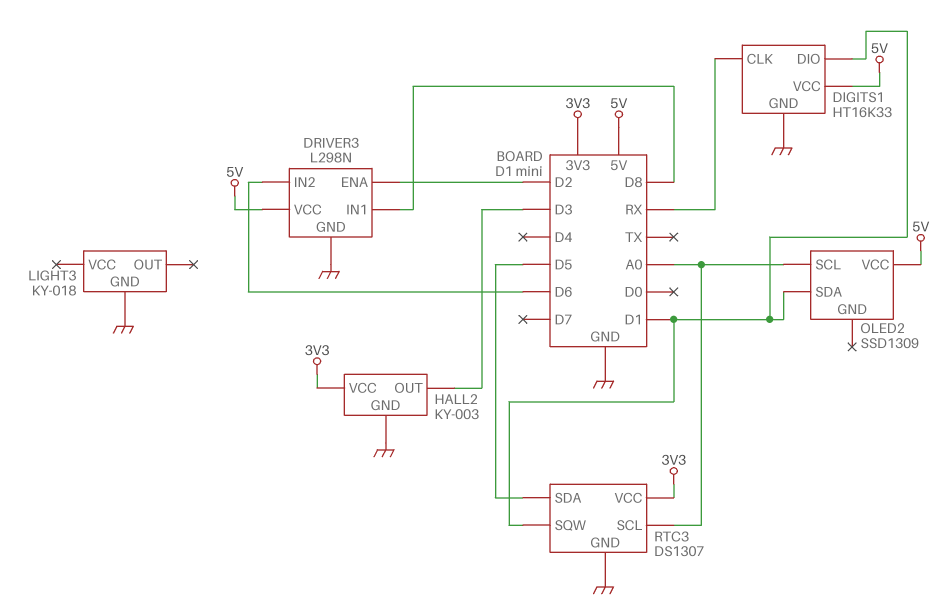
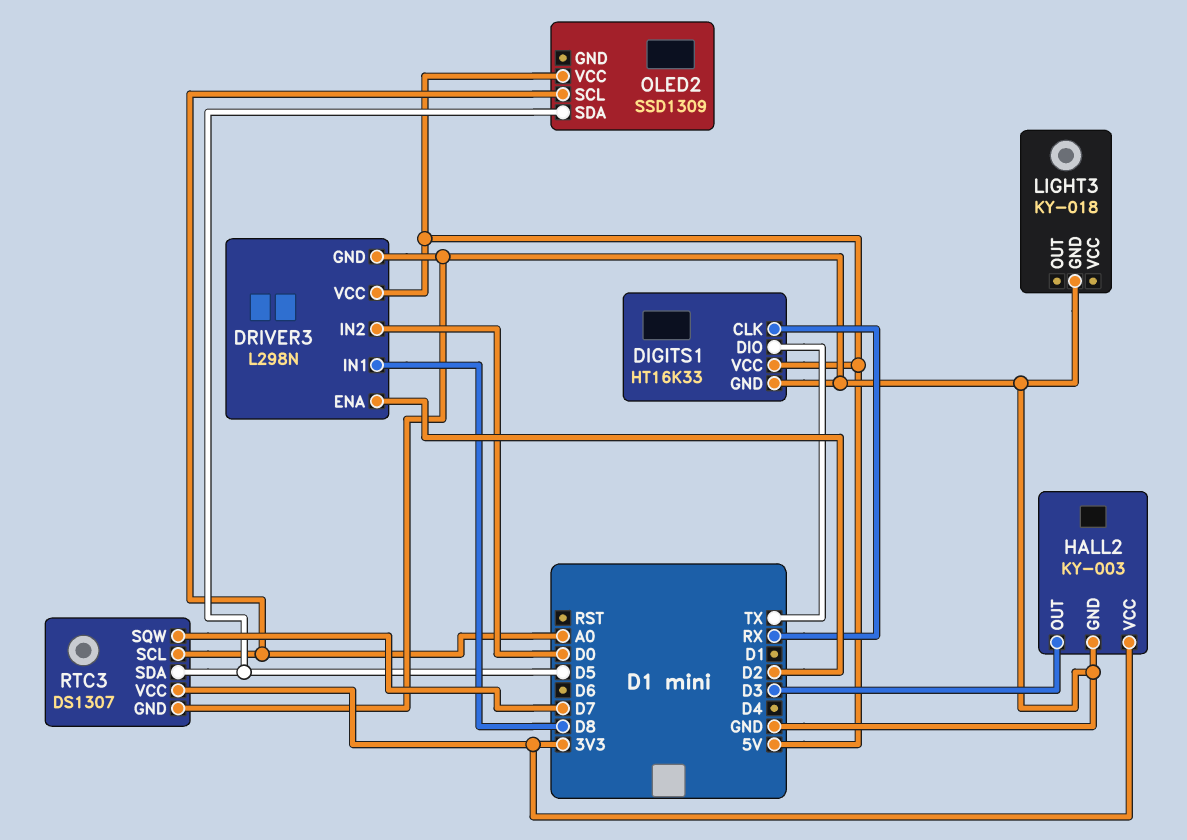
DIGITS1 pin DIO: D1 -> TX
DRIVER3 pin IN2: D6 -> D0
OLED2 pin SDA: D1 -> D5
RTC3 pin SQW: D1 -> D7

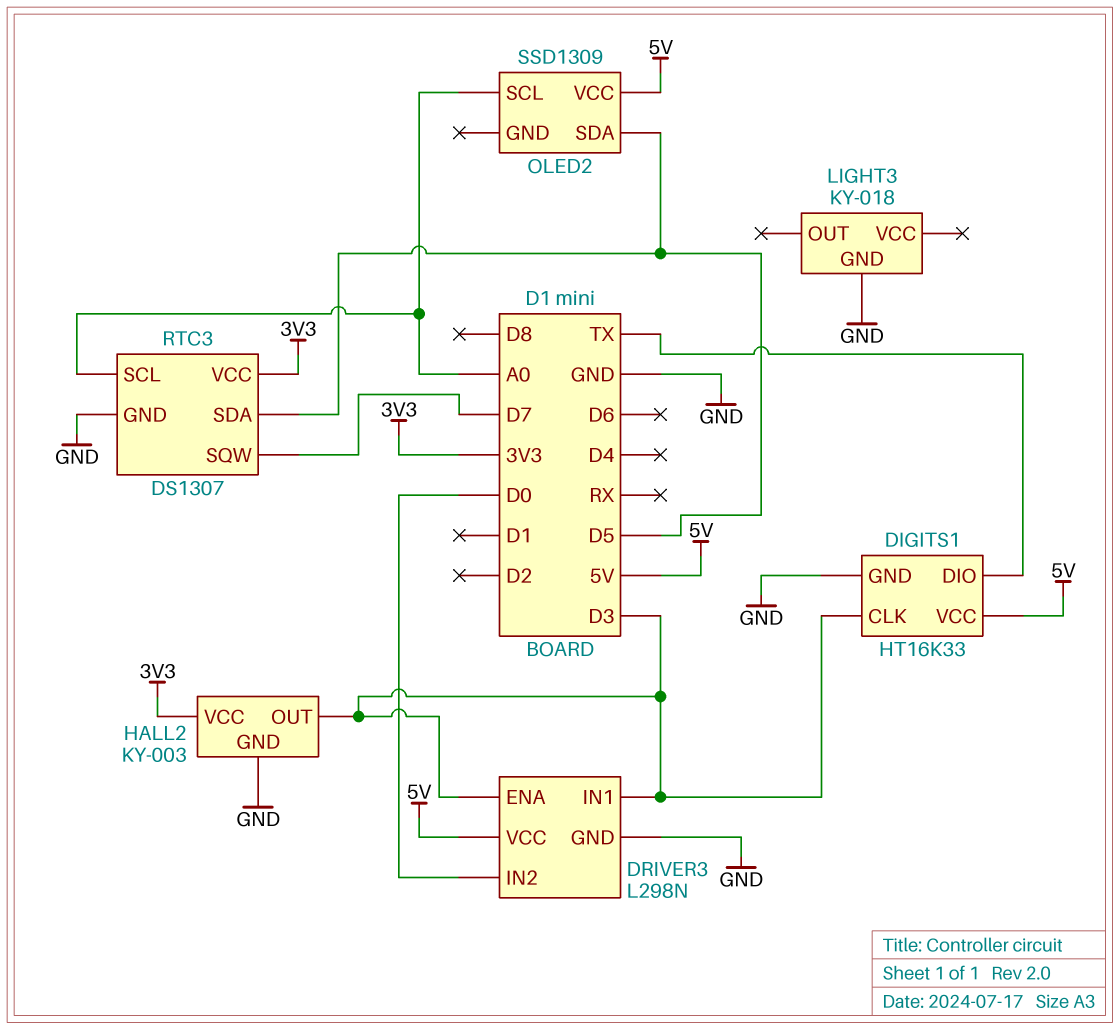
DIGITS1 pin CLK: RX -> D3
DRIVER3 pin ENA: D2 -> D3
DRIVER3 pin IN1: D8 -> D3

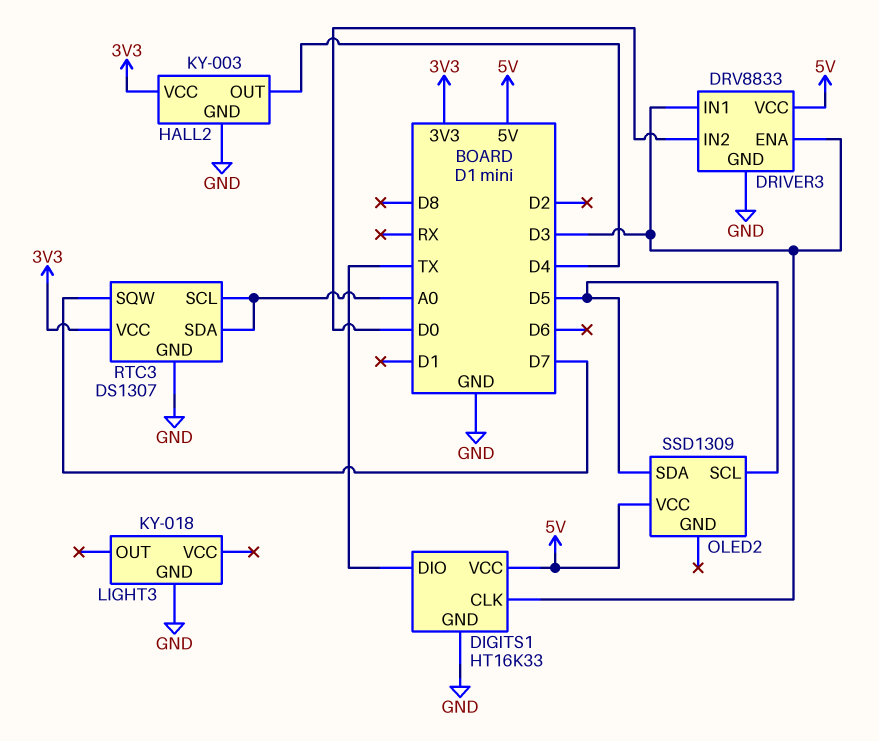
DRIVER3: L298N -> DRV8833
HALL2 pin OUT: D3 -> D4
OLED2 pin SCL: A0 -> D5
RTC3 pin SDA: D5 -> A0

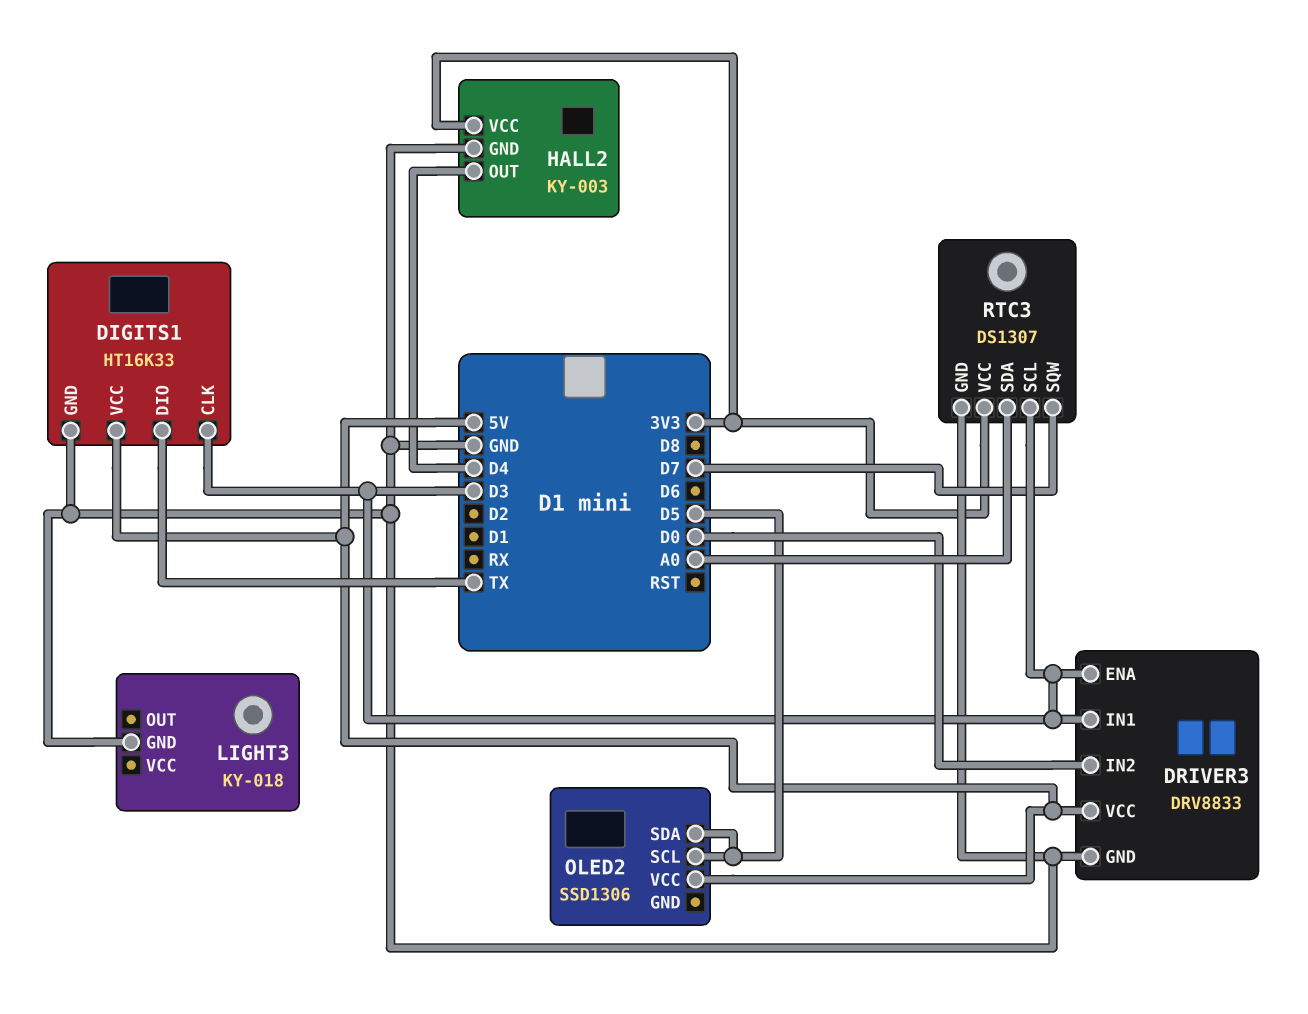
OLED2: SSD1309 -> SSD1306
RTC3 pin SCL: A0 -> D3

